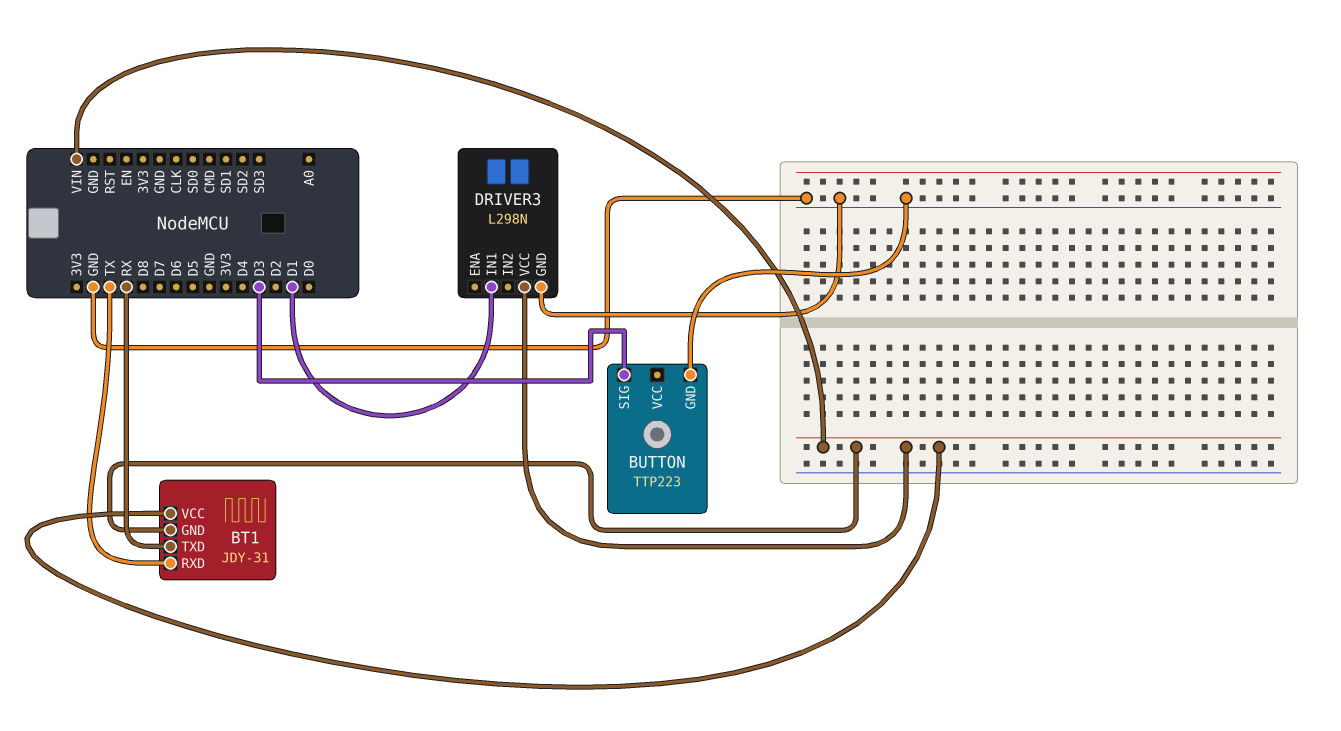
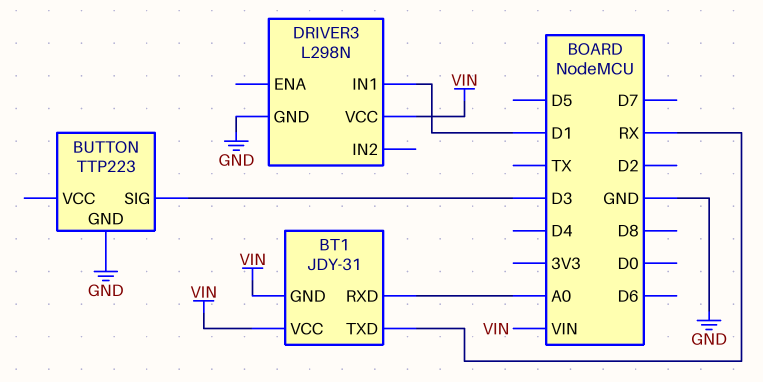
BT1 pin RXD: TX -> A0

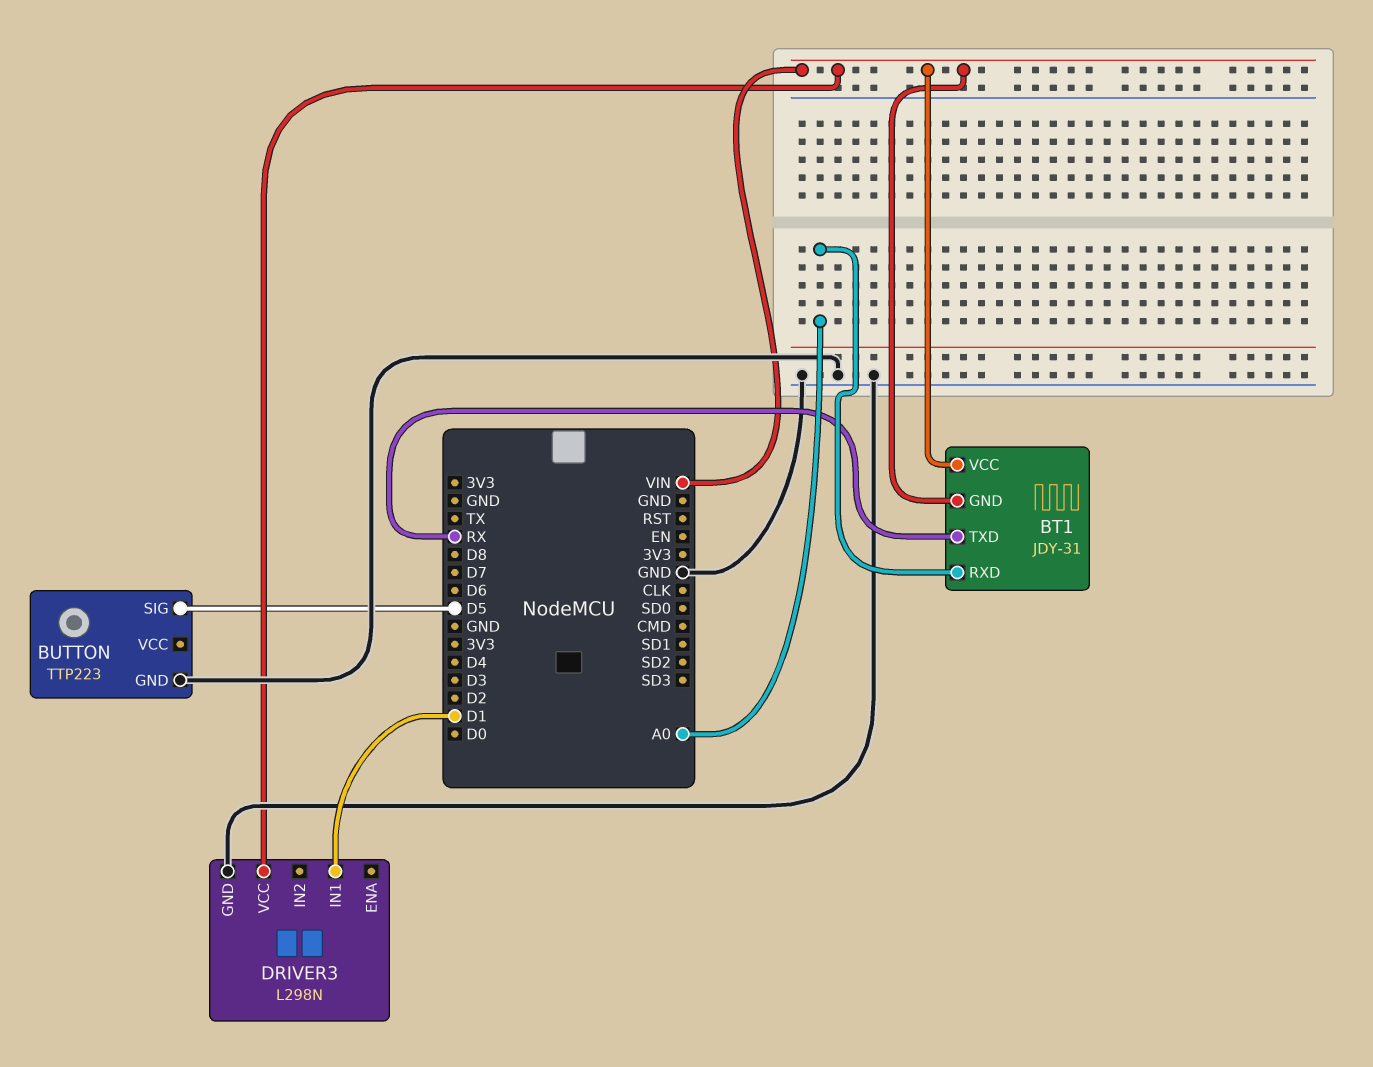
BUTTON pin SIG: D3 -> D5

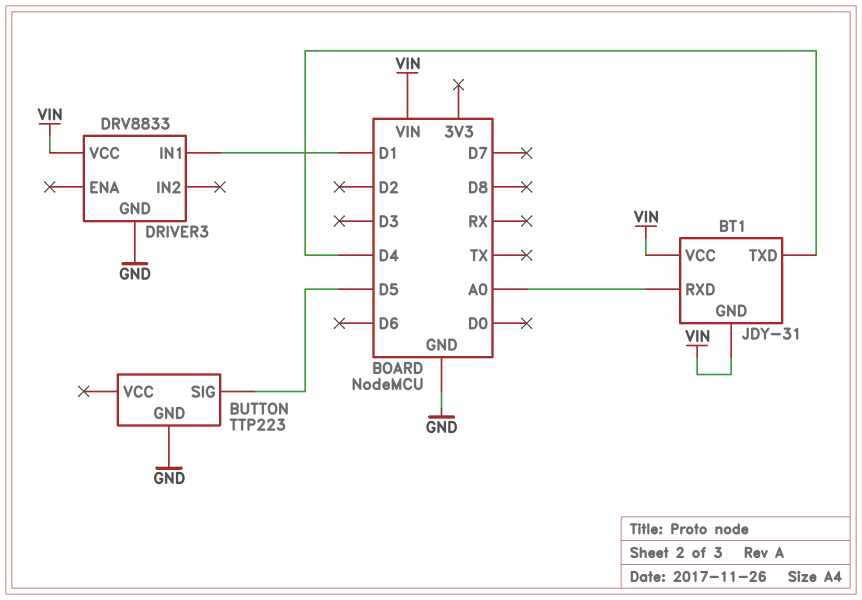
BT1 pin TXD: RX -> D4
DRIVER3: L298N -> DRV8833

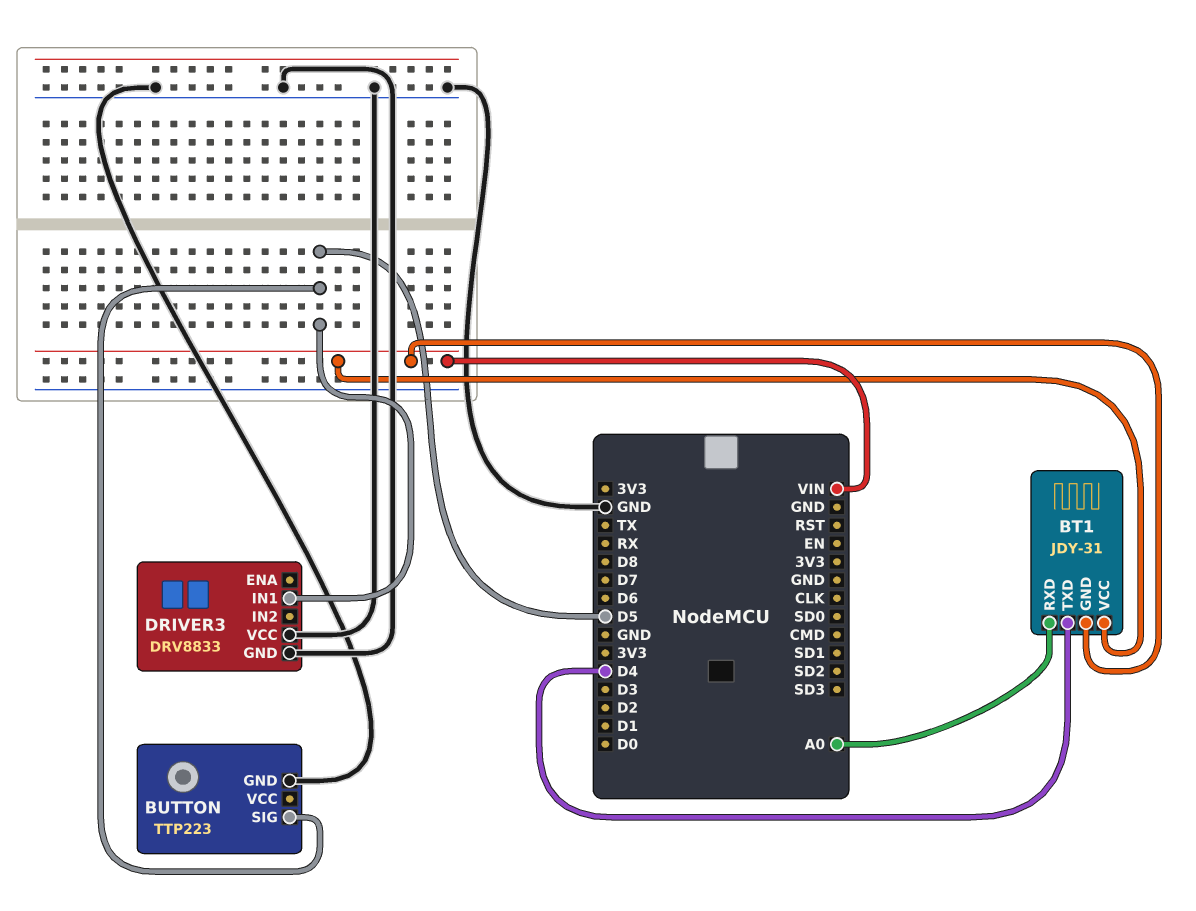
DRIVER3 pin IN1: D1 -> D5
DRIVER3 pin VCC: VIN -> GND

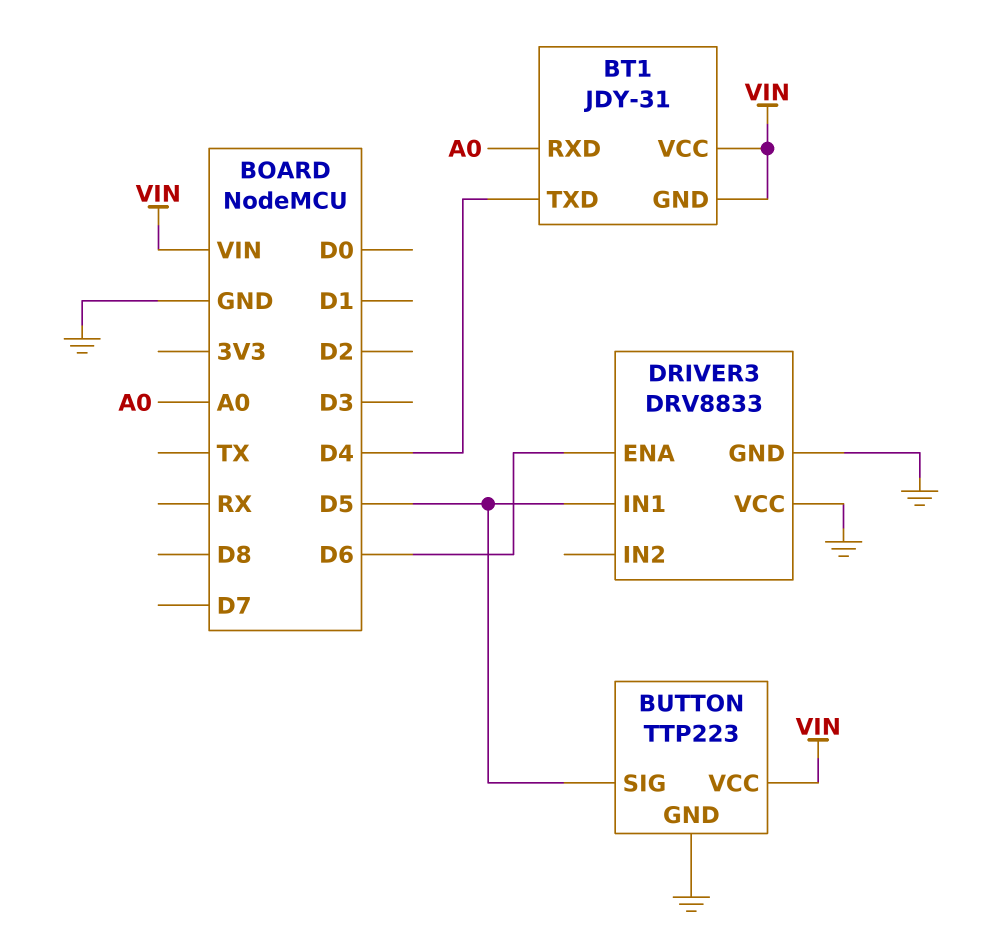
BUTTON pin VCC: none -> VIN
DRIVER3 pin ENA: none -> D6

